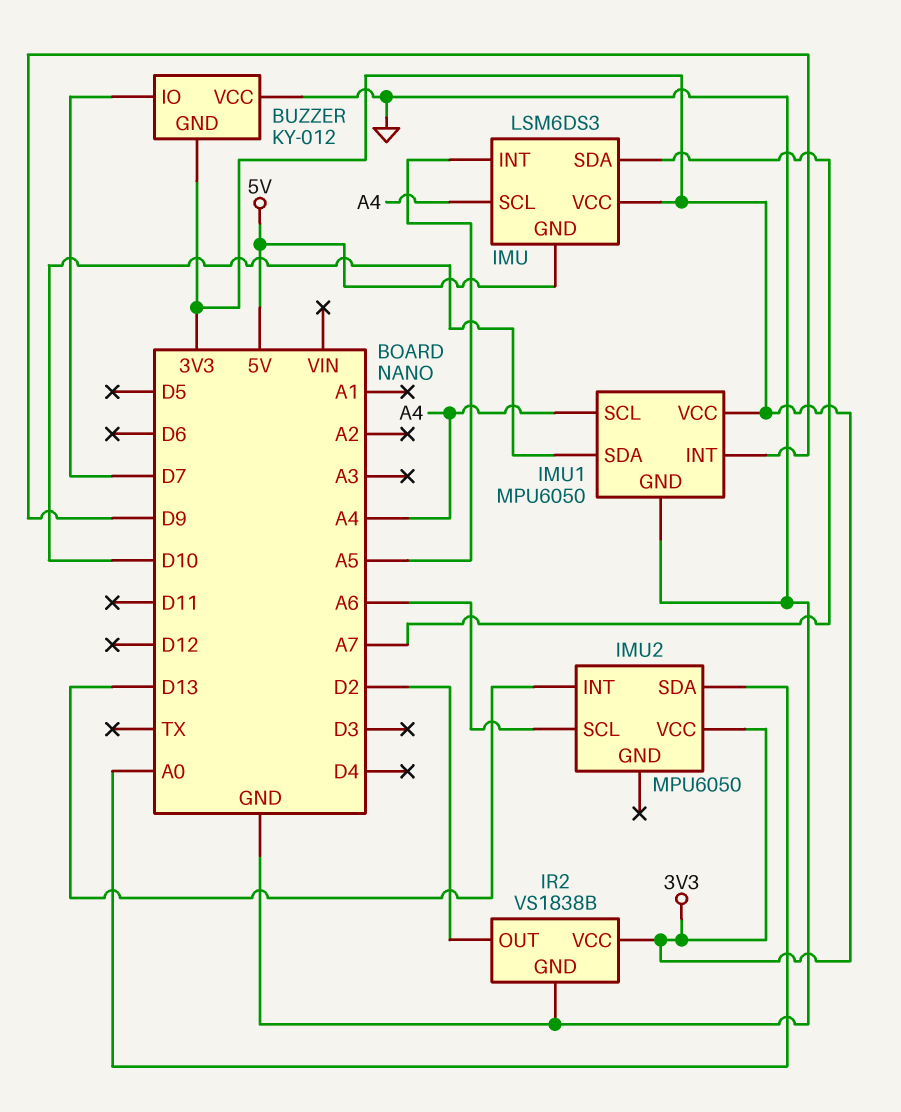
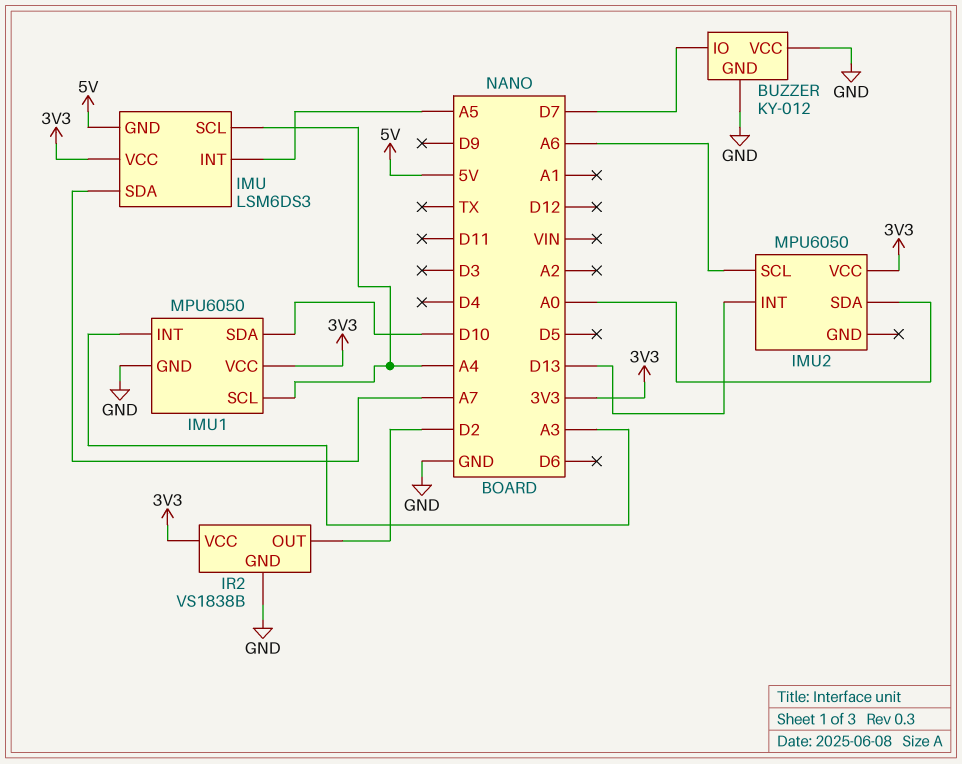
BUZZER pin GND: 3V3 -> GND
IMU1 pin INT: D9 -> A3

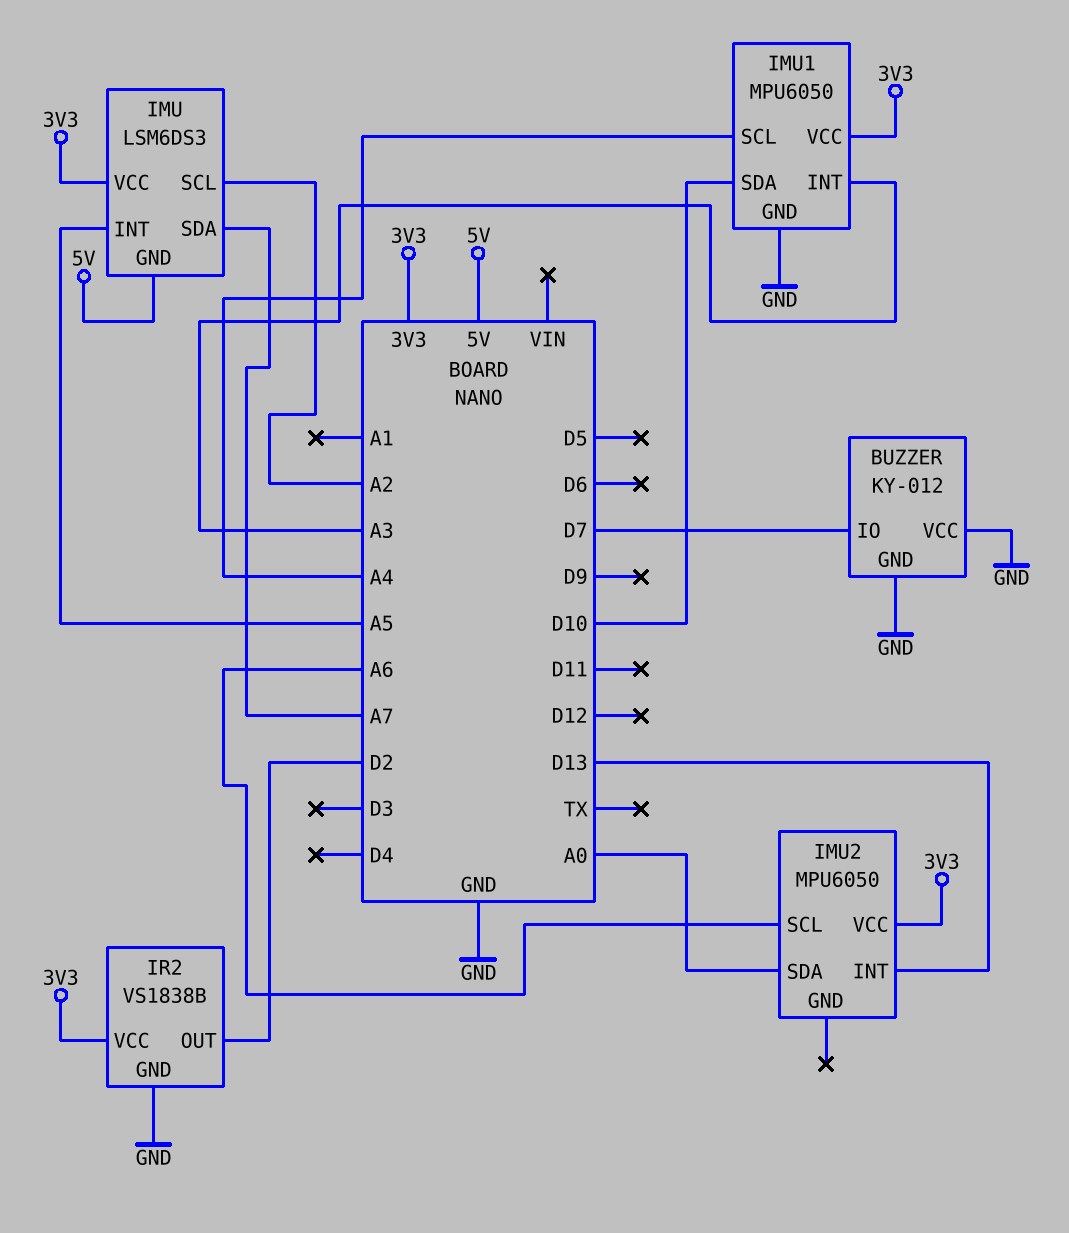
IMU pin SCL: A4 -> A2

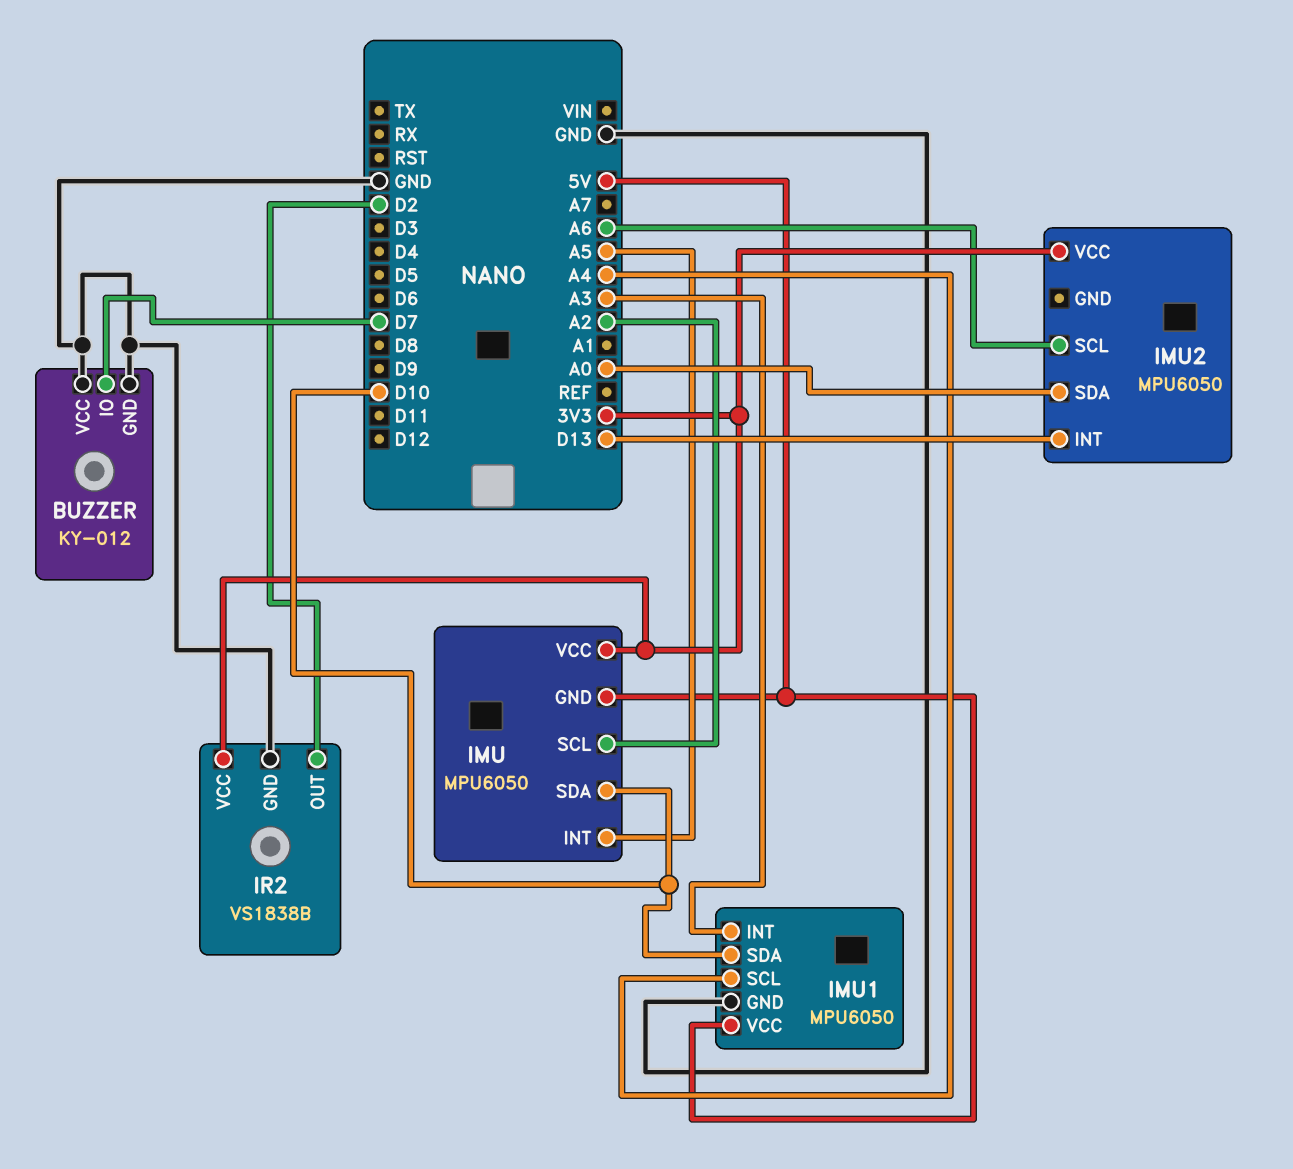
IMU: LSM6DS3 -> MPU6050
IMU pin SDA: A7 -> D10
IMU1 pin VCC: 3V3 -> 5V

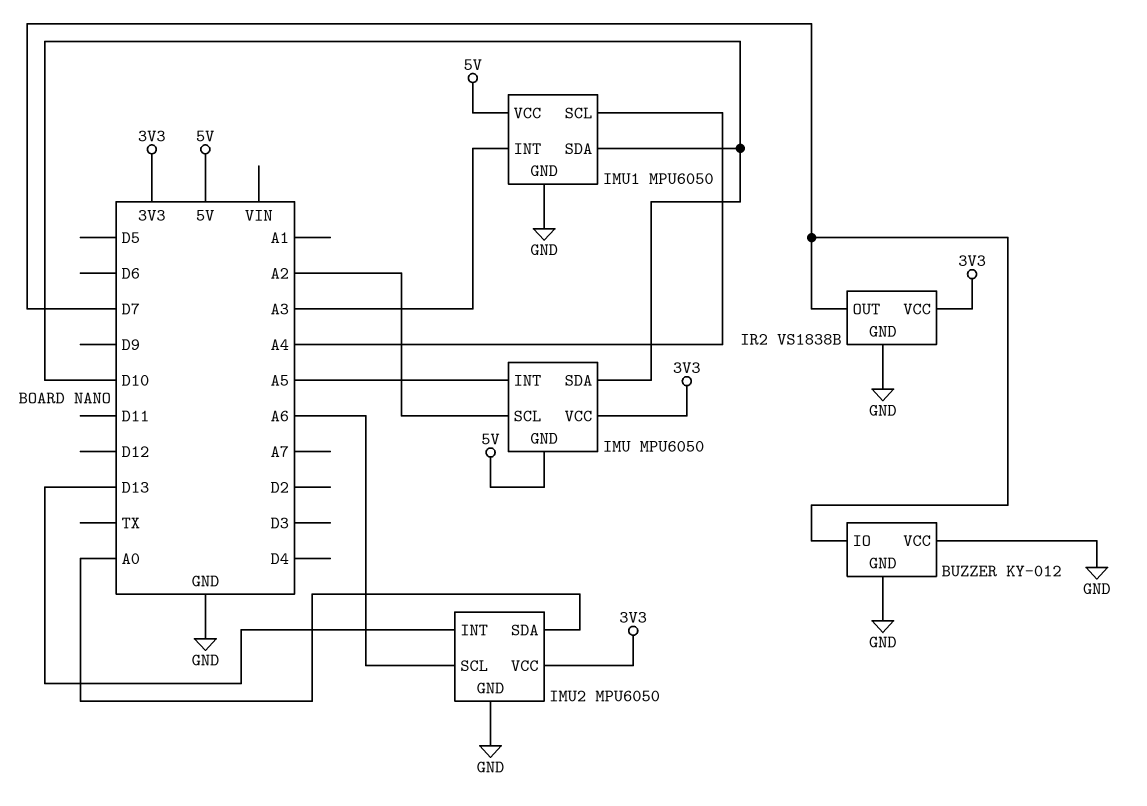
IMU2 pin GND: none -> GND
IR2 pin OUT: D2 -> D7

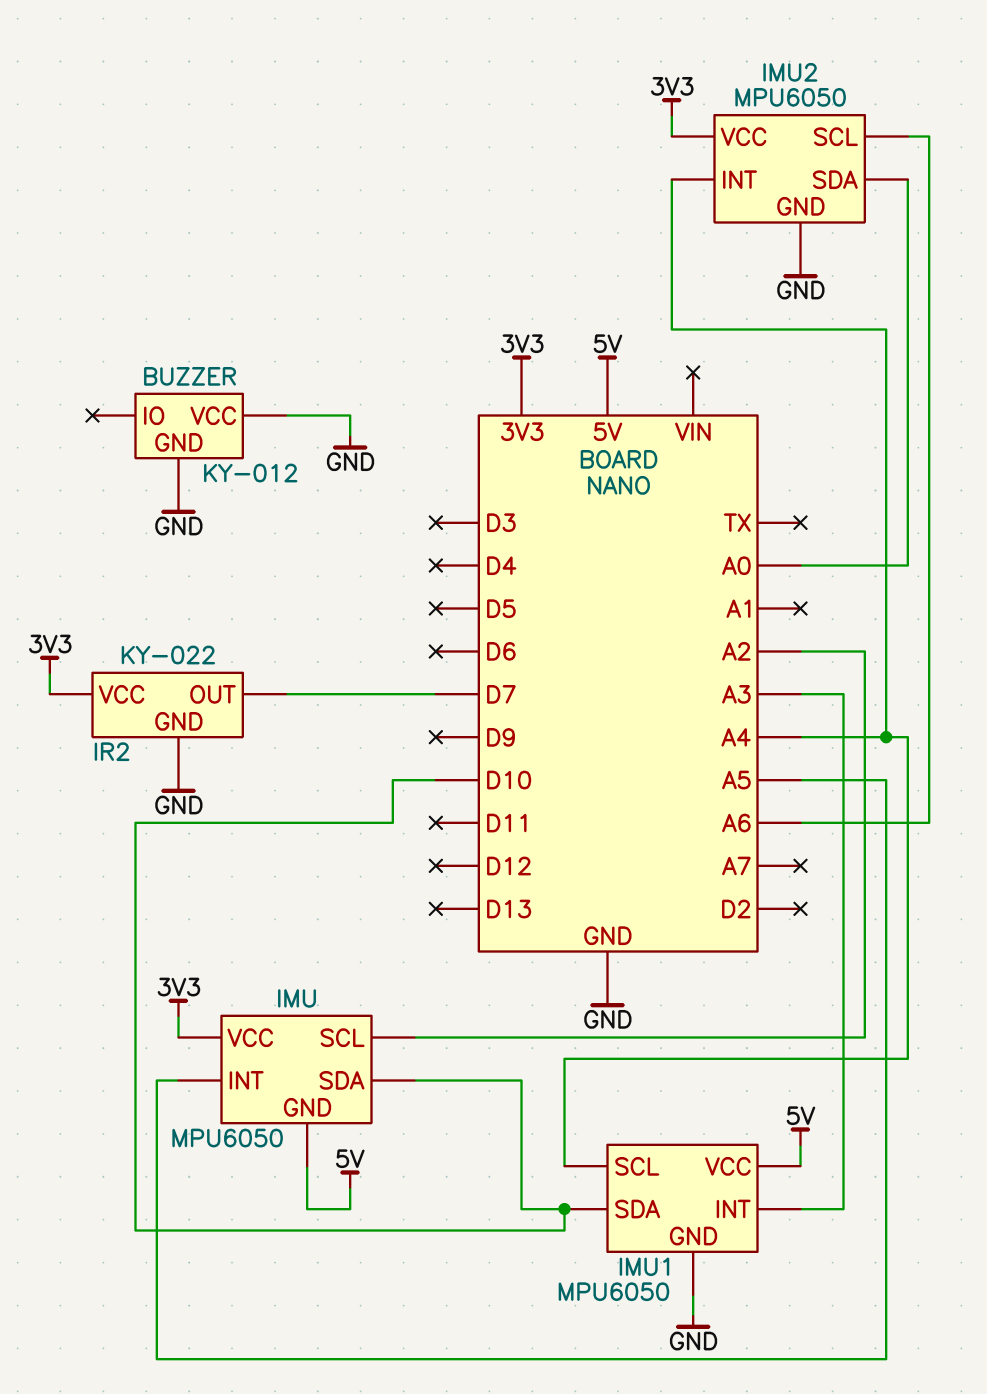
BUZZER pin IO: D7 -> none
IMU2 pin INT: D13 -> A4
IR2: VS1838B -> KY-022

